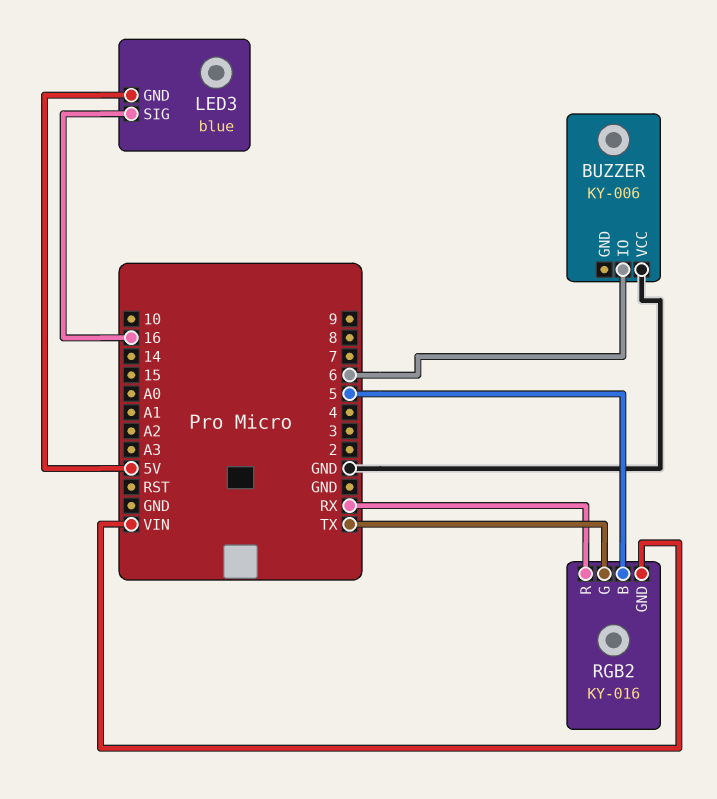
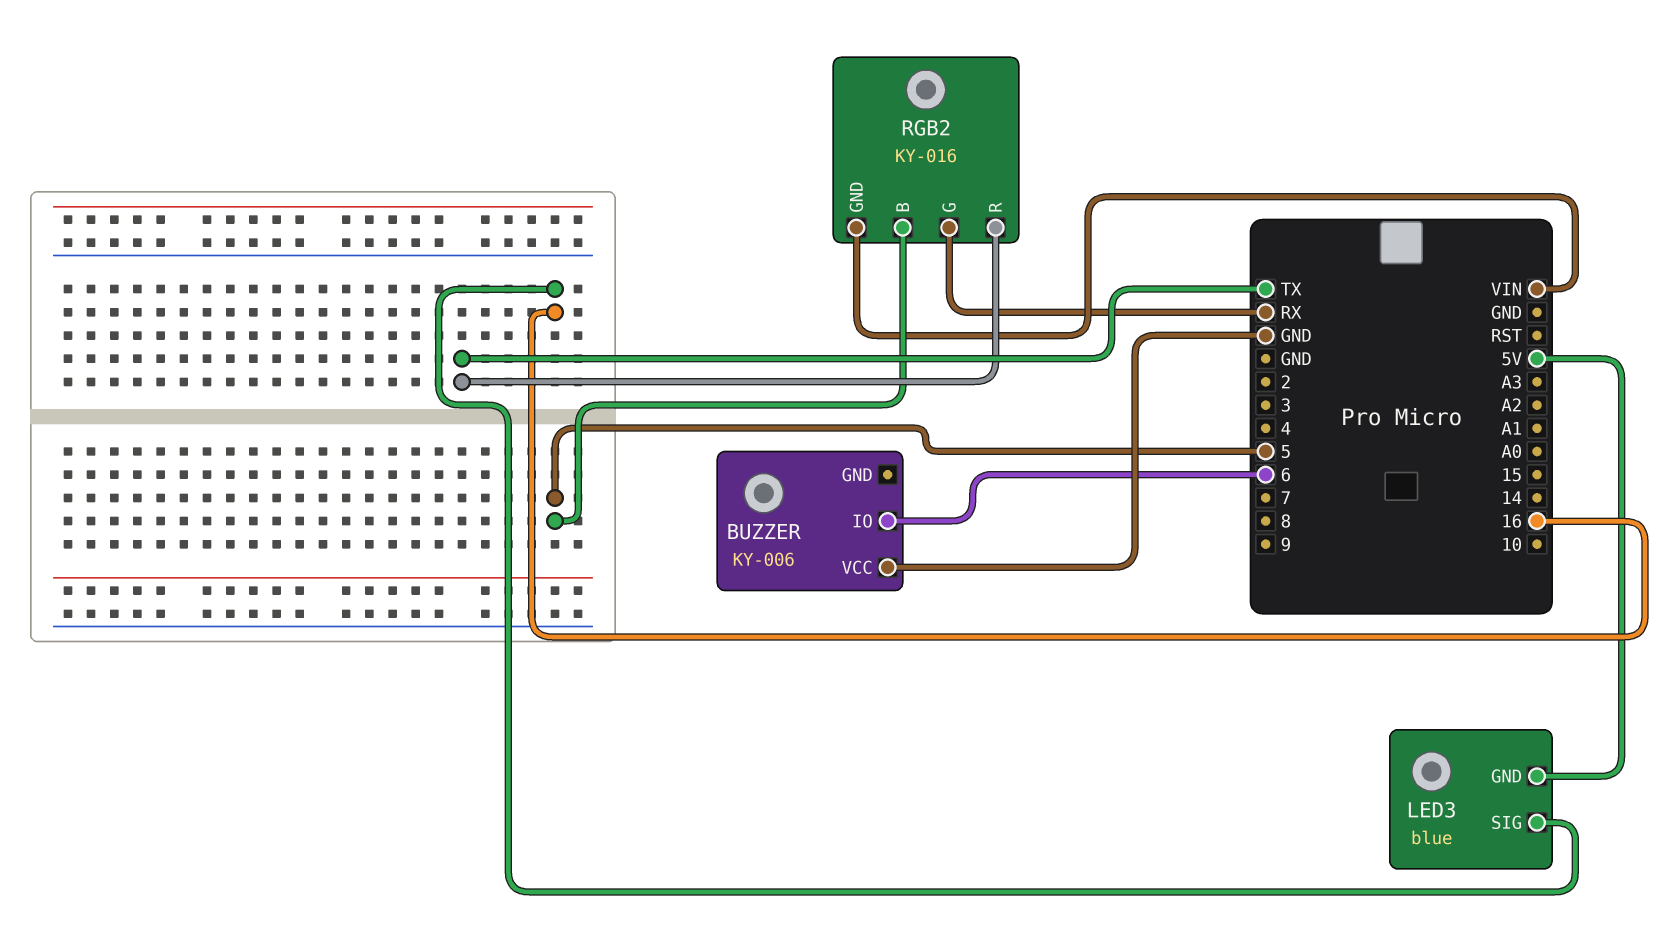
RGB2 pin G: TX -> RX
RGB2 pin R: RX -> TX

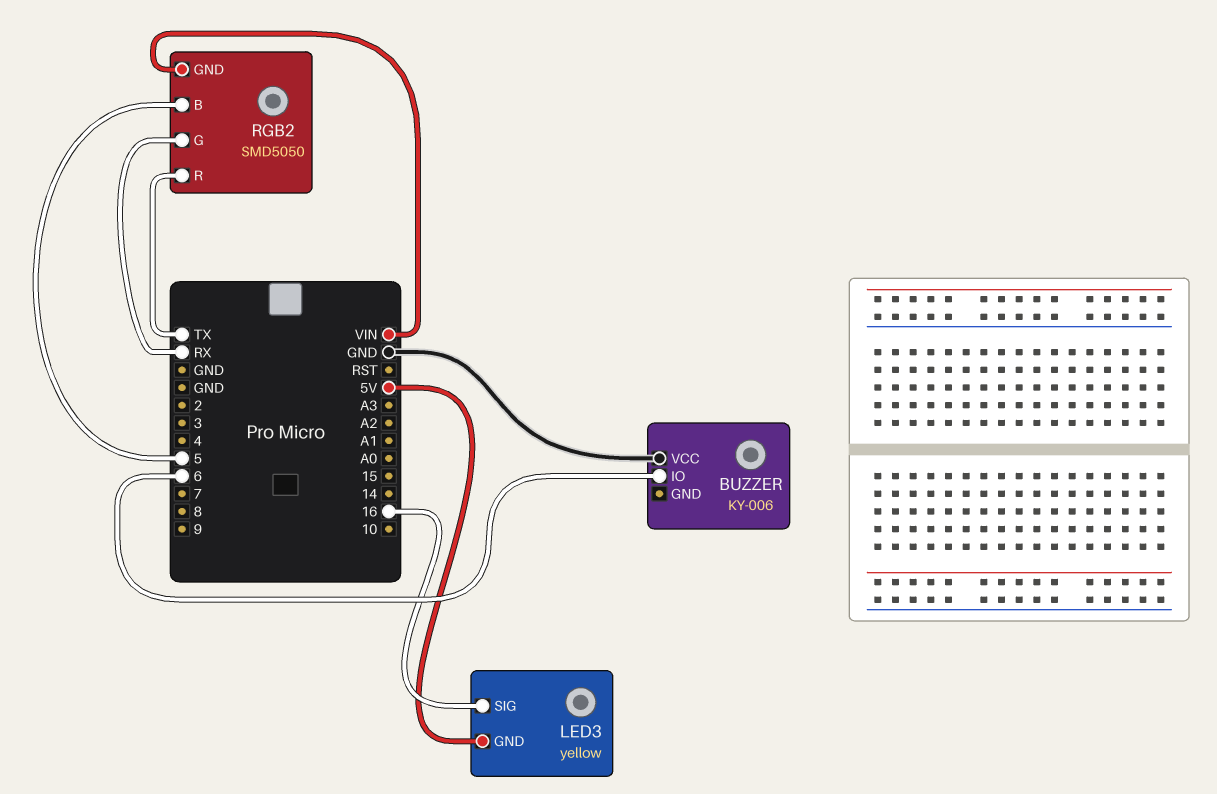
LED3: blue -> yellow
RGB2: KY-016 -> SMD5050

